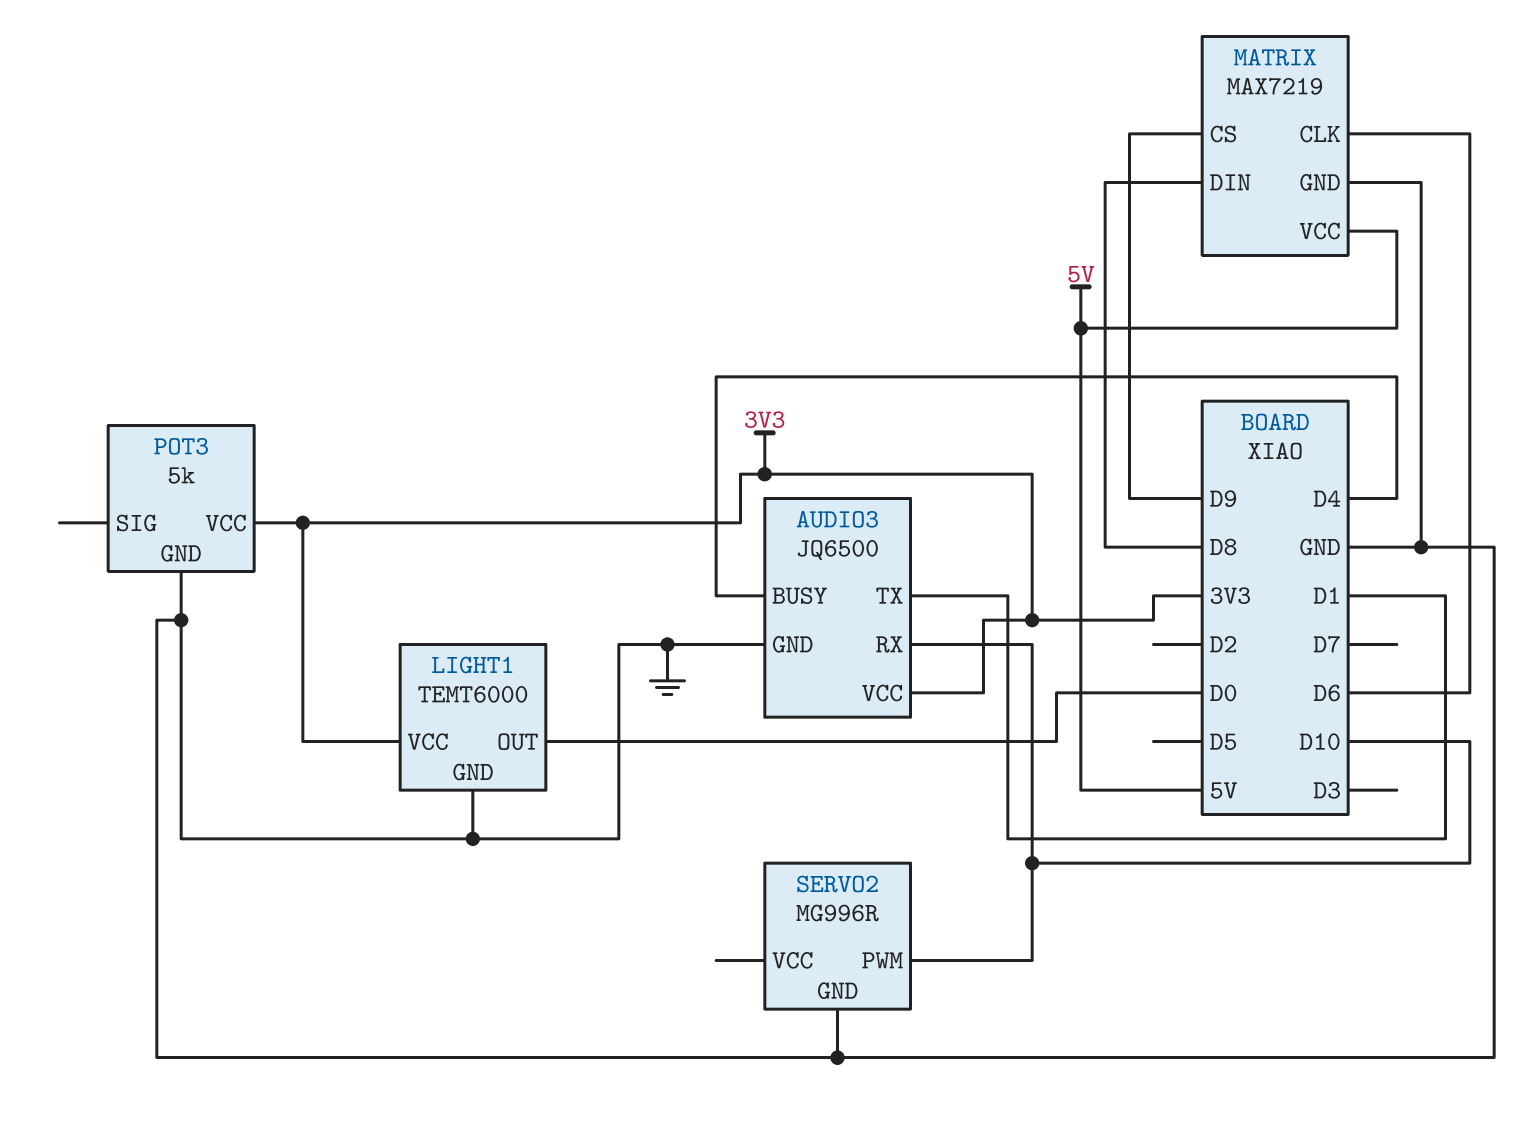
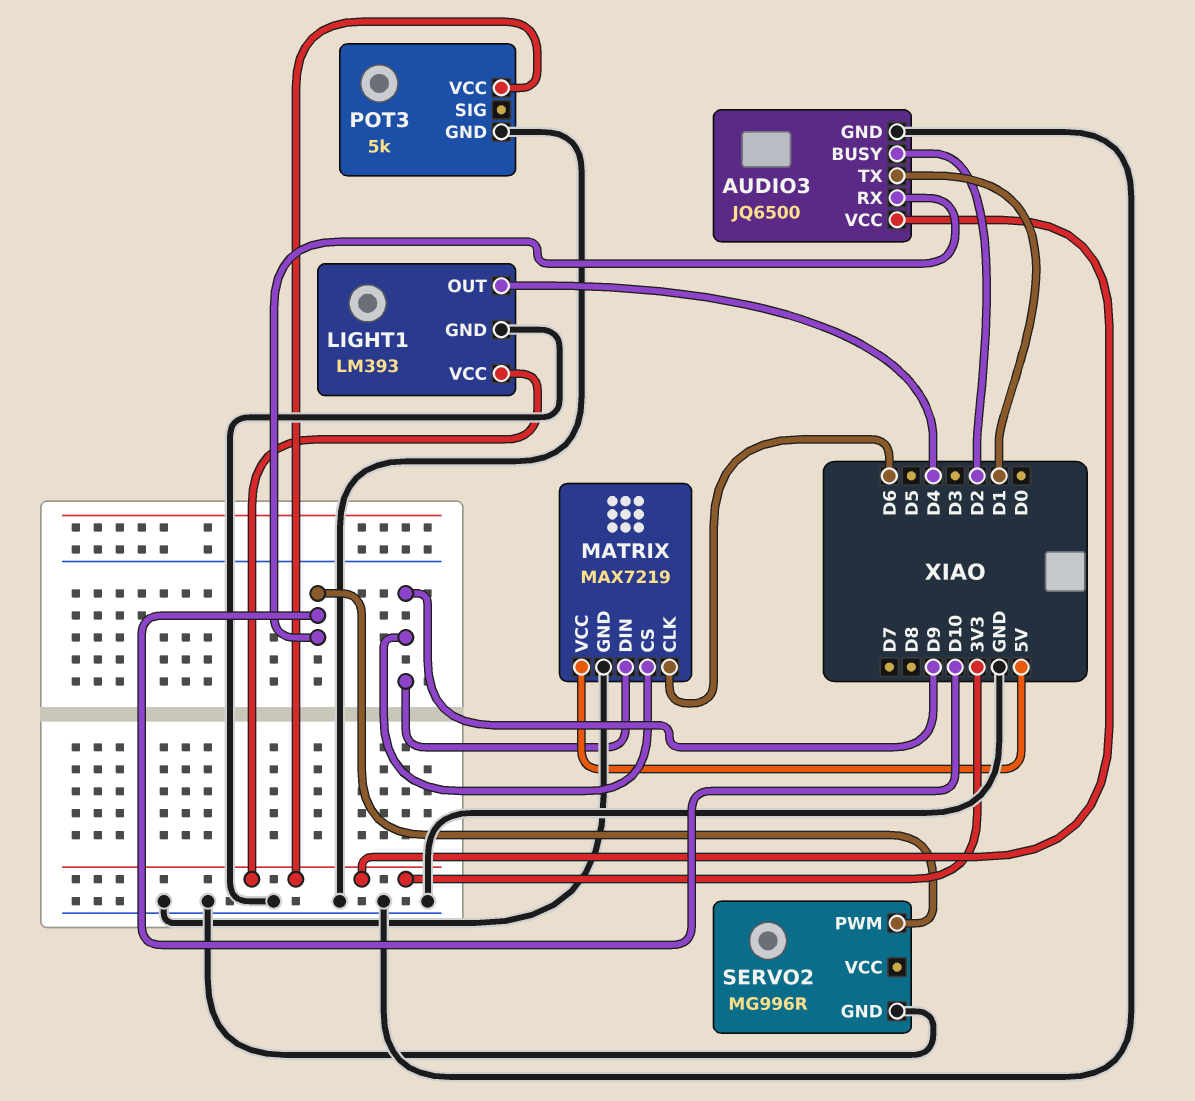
AUDIO3 pin BUSY: D4 -> D2
LIGHT1: TEMT6000 -> LM393
LIGHT1 pin OUT: D0 -> D4
MATRIX pin DIN: D8 -> D9

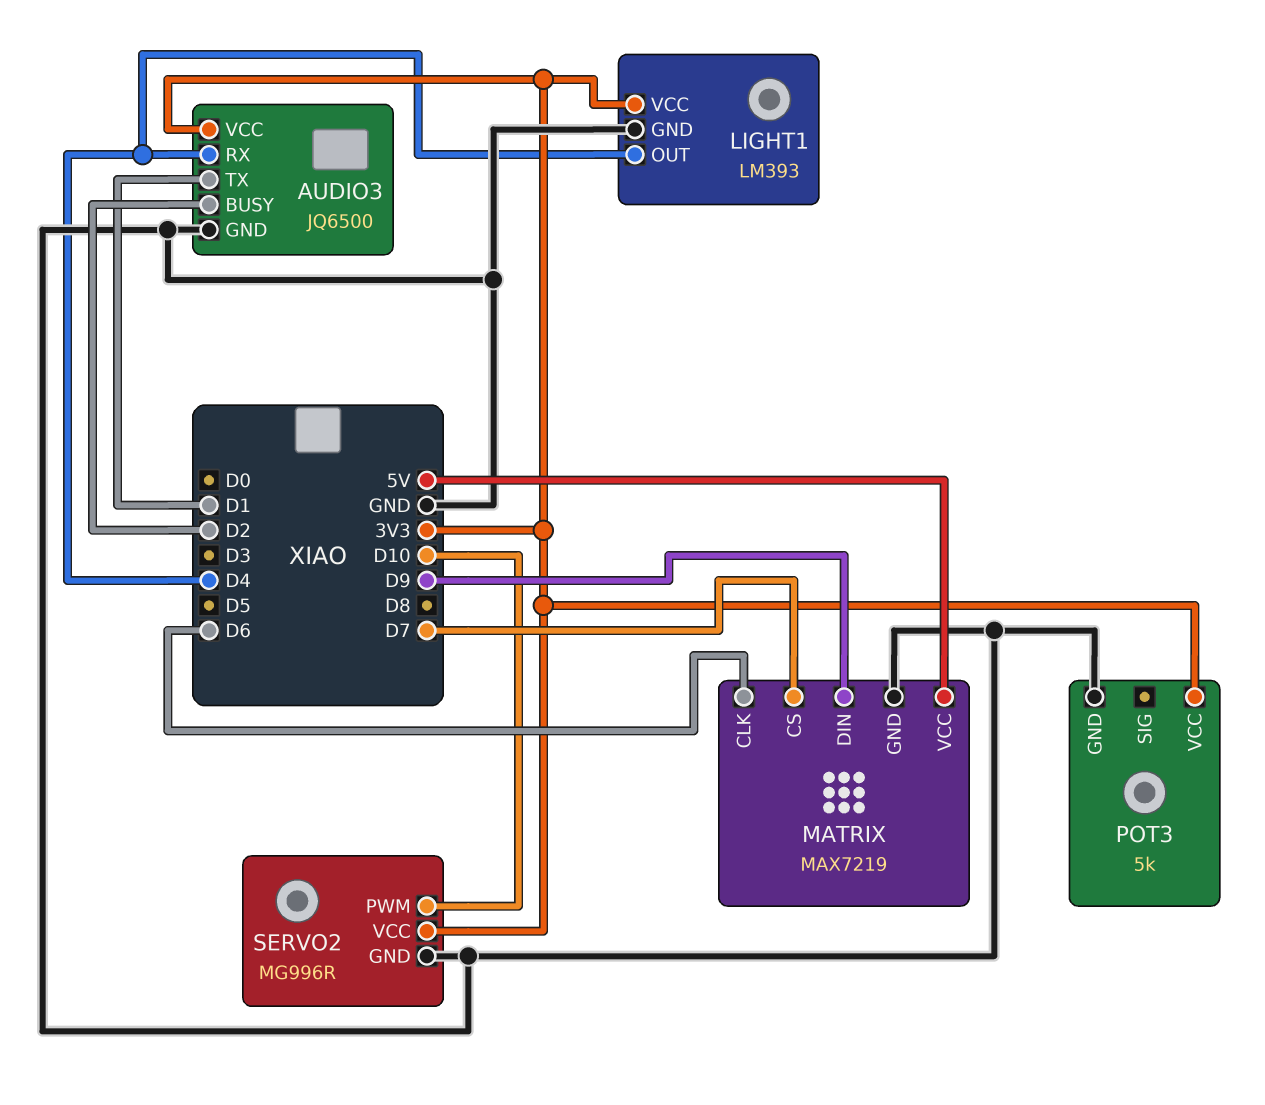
AUDIO3 pin RX: D10 -> D4
MATRIX pin CS: D9 -> D7
SERVO2 pin VCC: none -> 3V3

